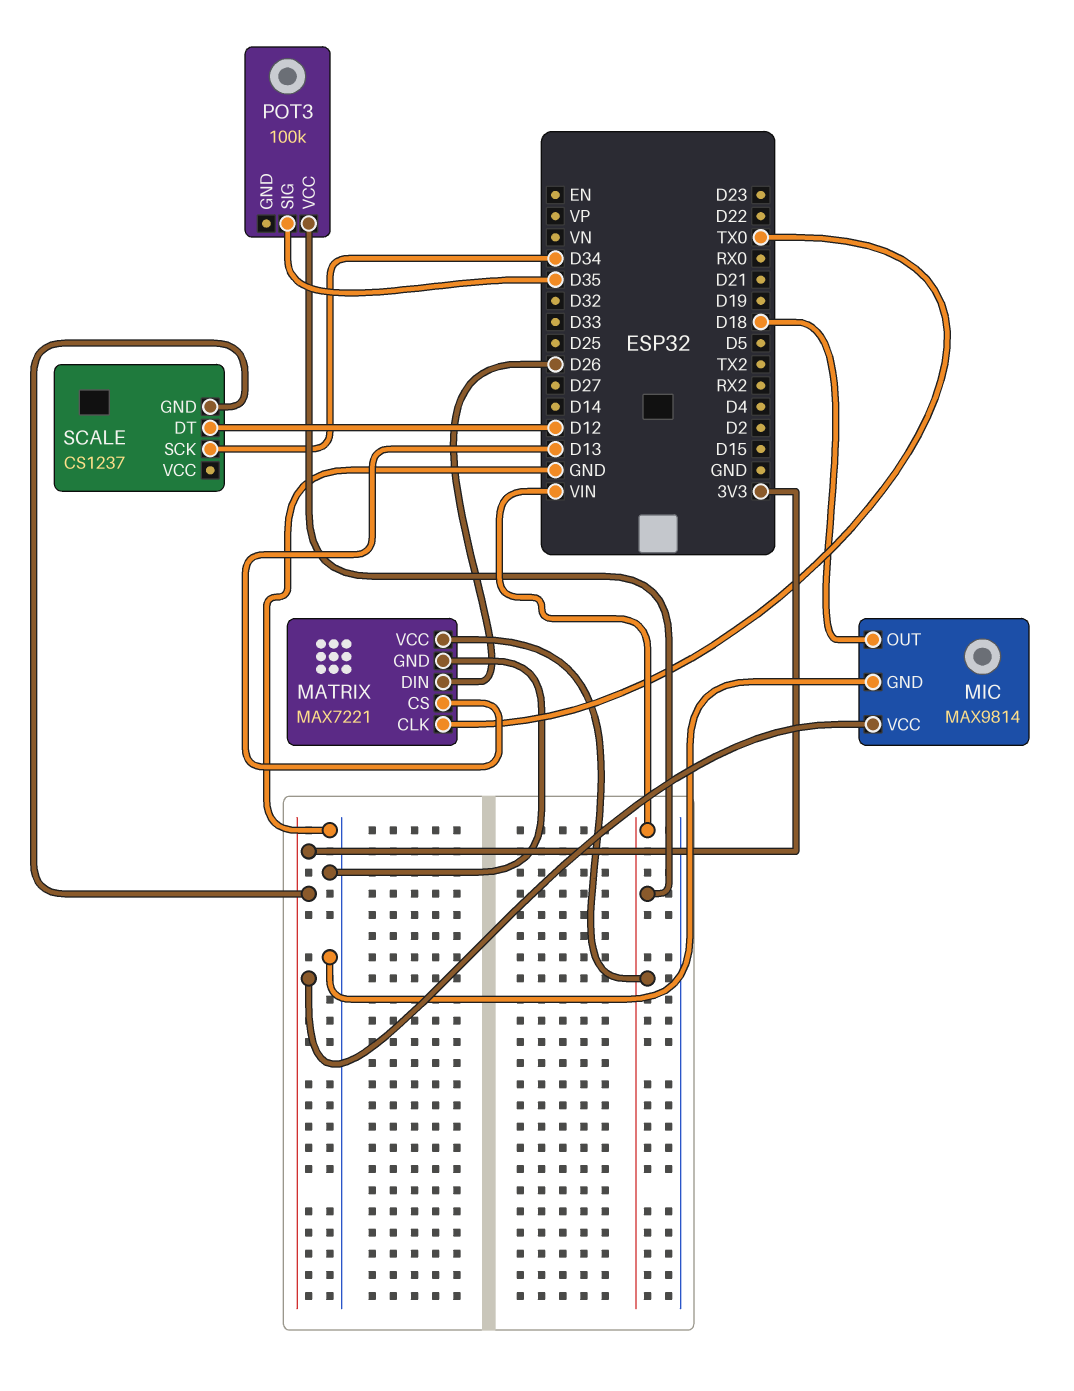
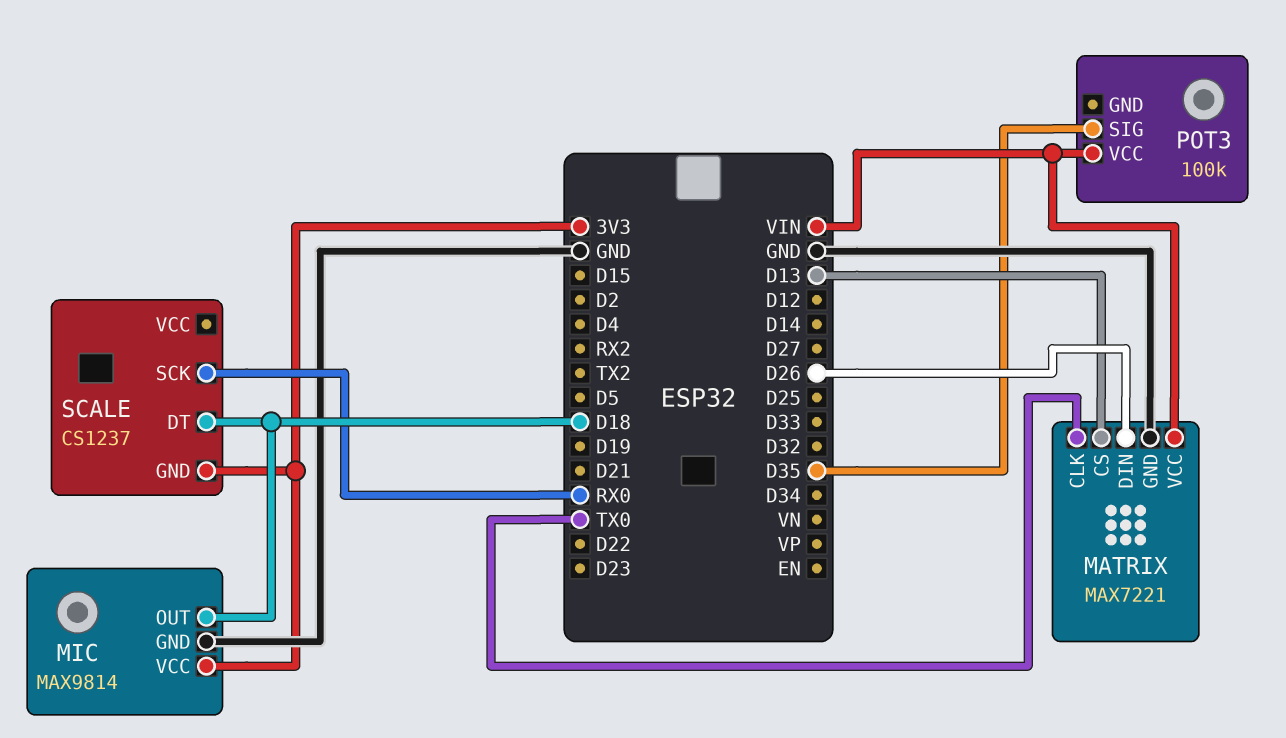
SCALE pin DT: D12 -> D18
SCALE pin SCK: D34 -> RX0

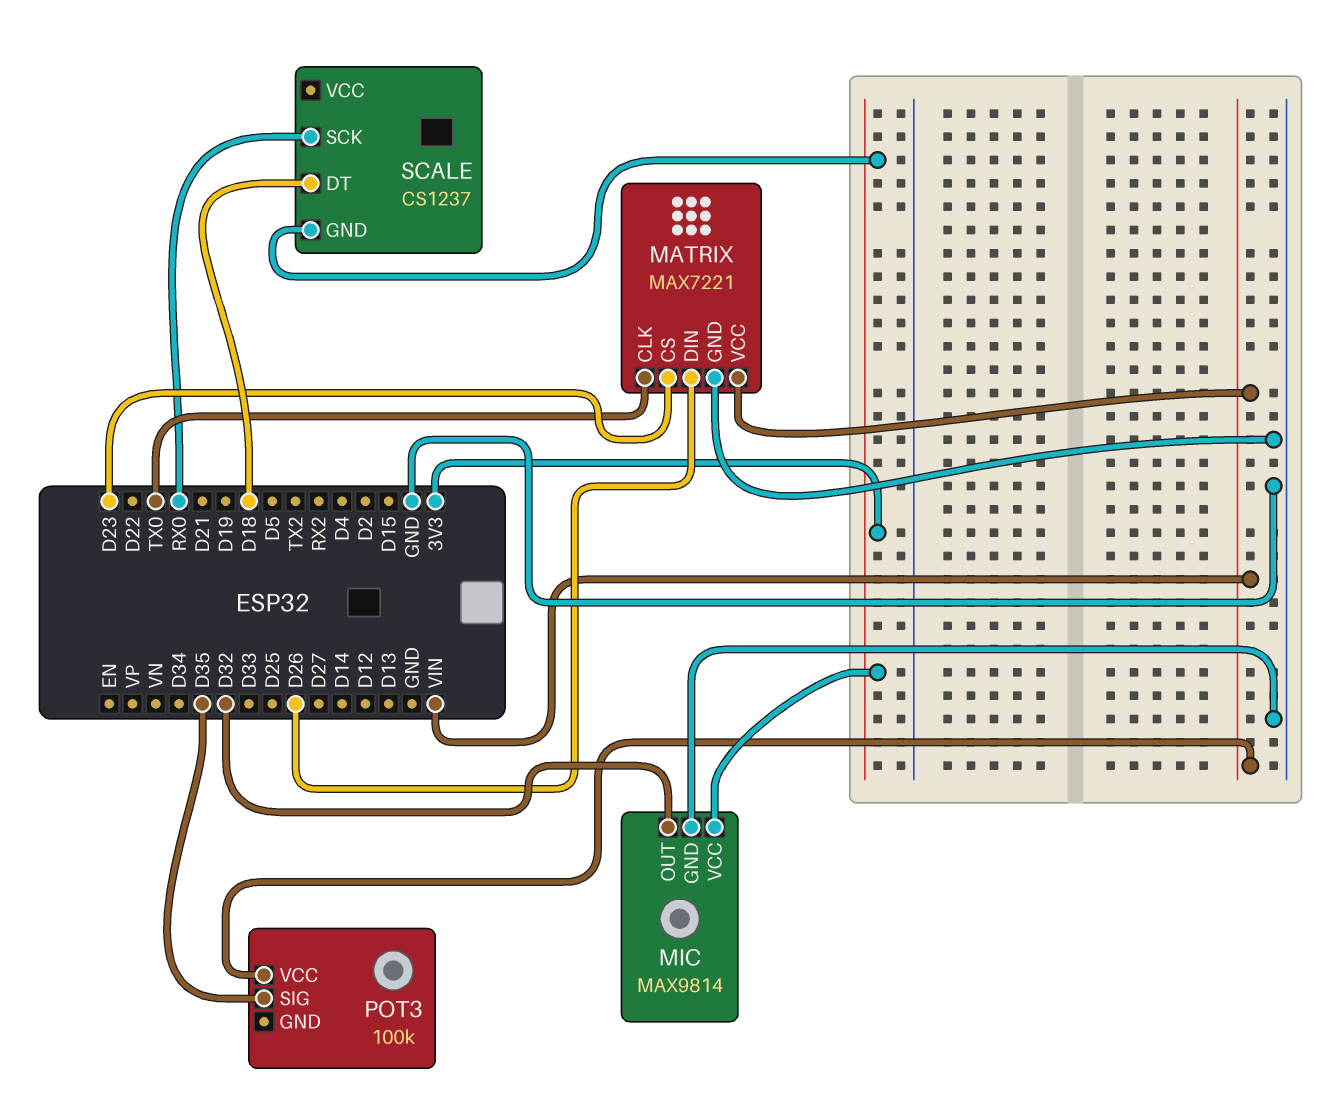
MATRIX pin CS: D13 -> D23
MIC pin OUT: D18 -> D32

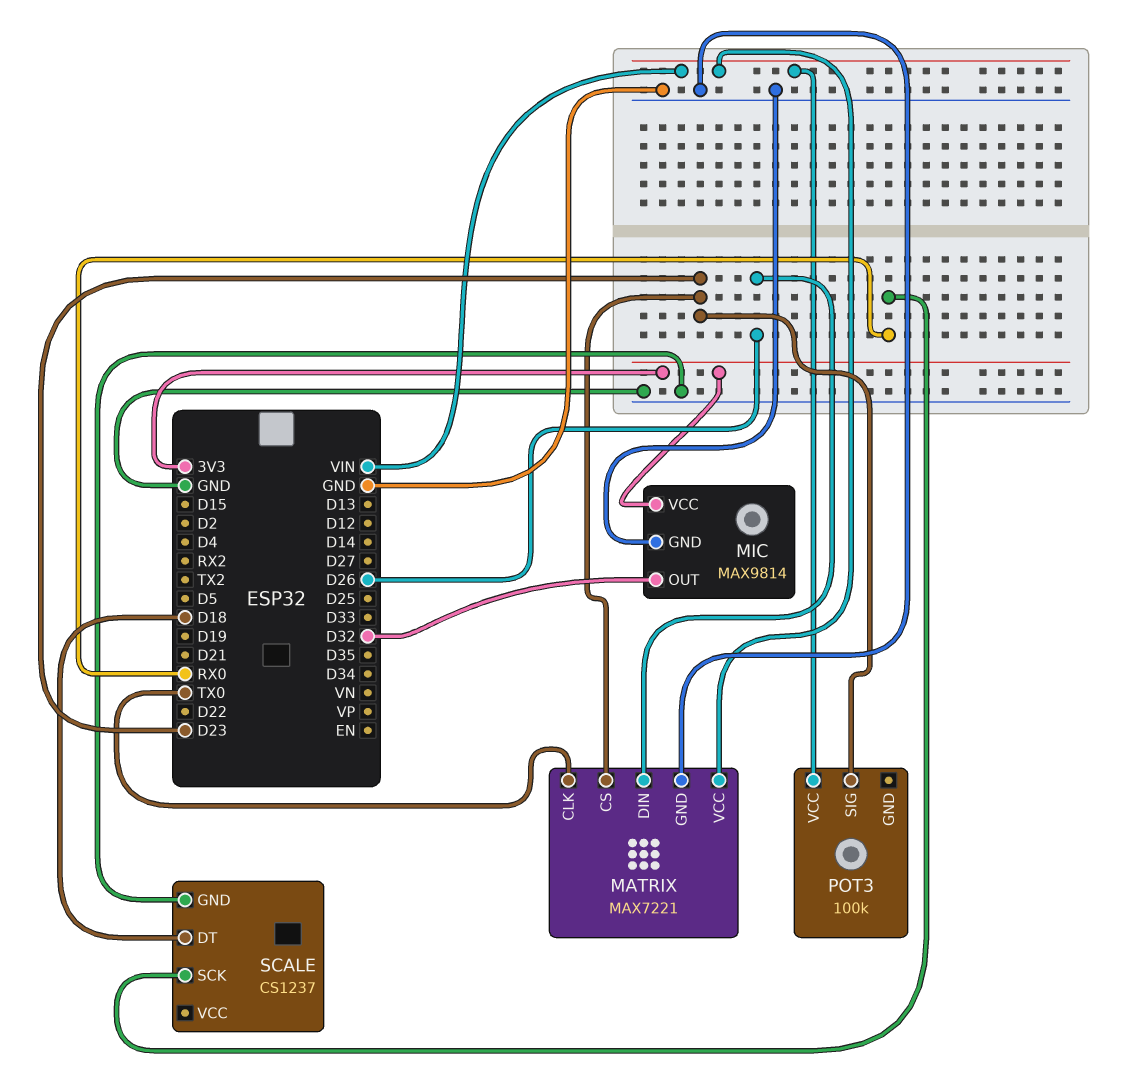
POT3 pin SIG: D35 -> D23
SCALE pin GND: 3V3 -> GND

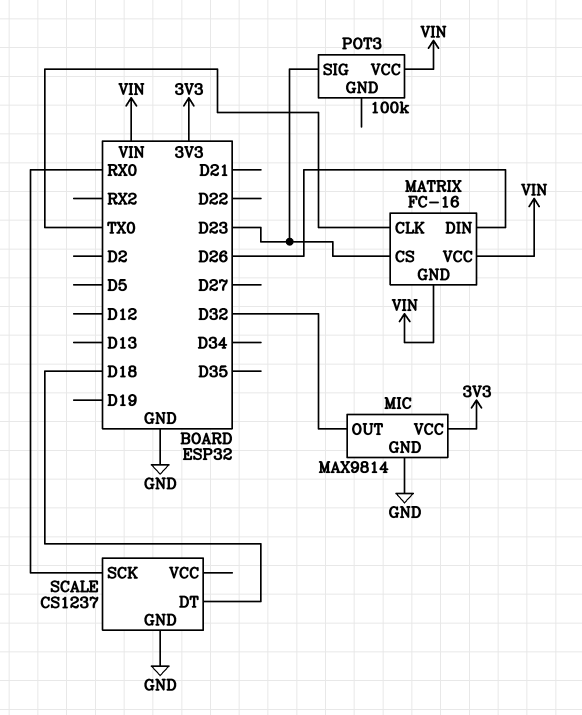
MATRIX: MAX7221 -> FC-16
MATRIX pin GND: GND -> VIN

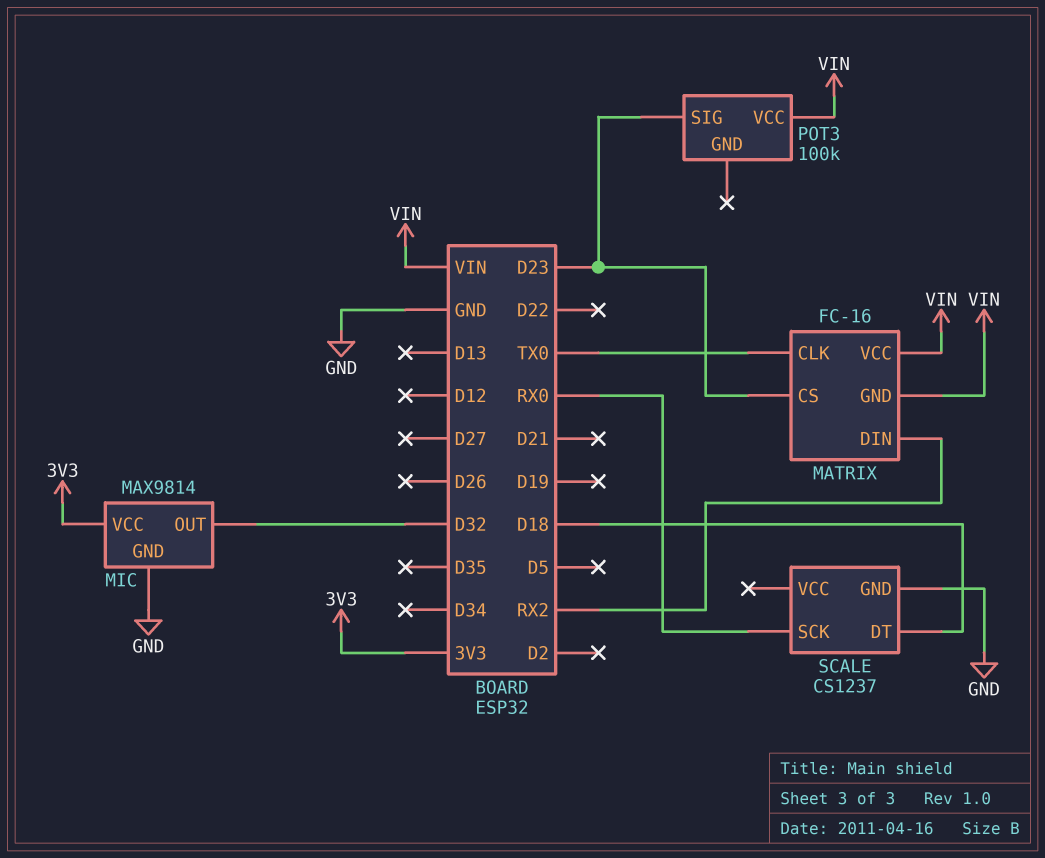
MATRIX pin DIN: D26 -> RX2

